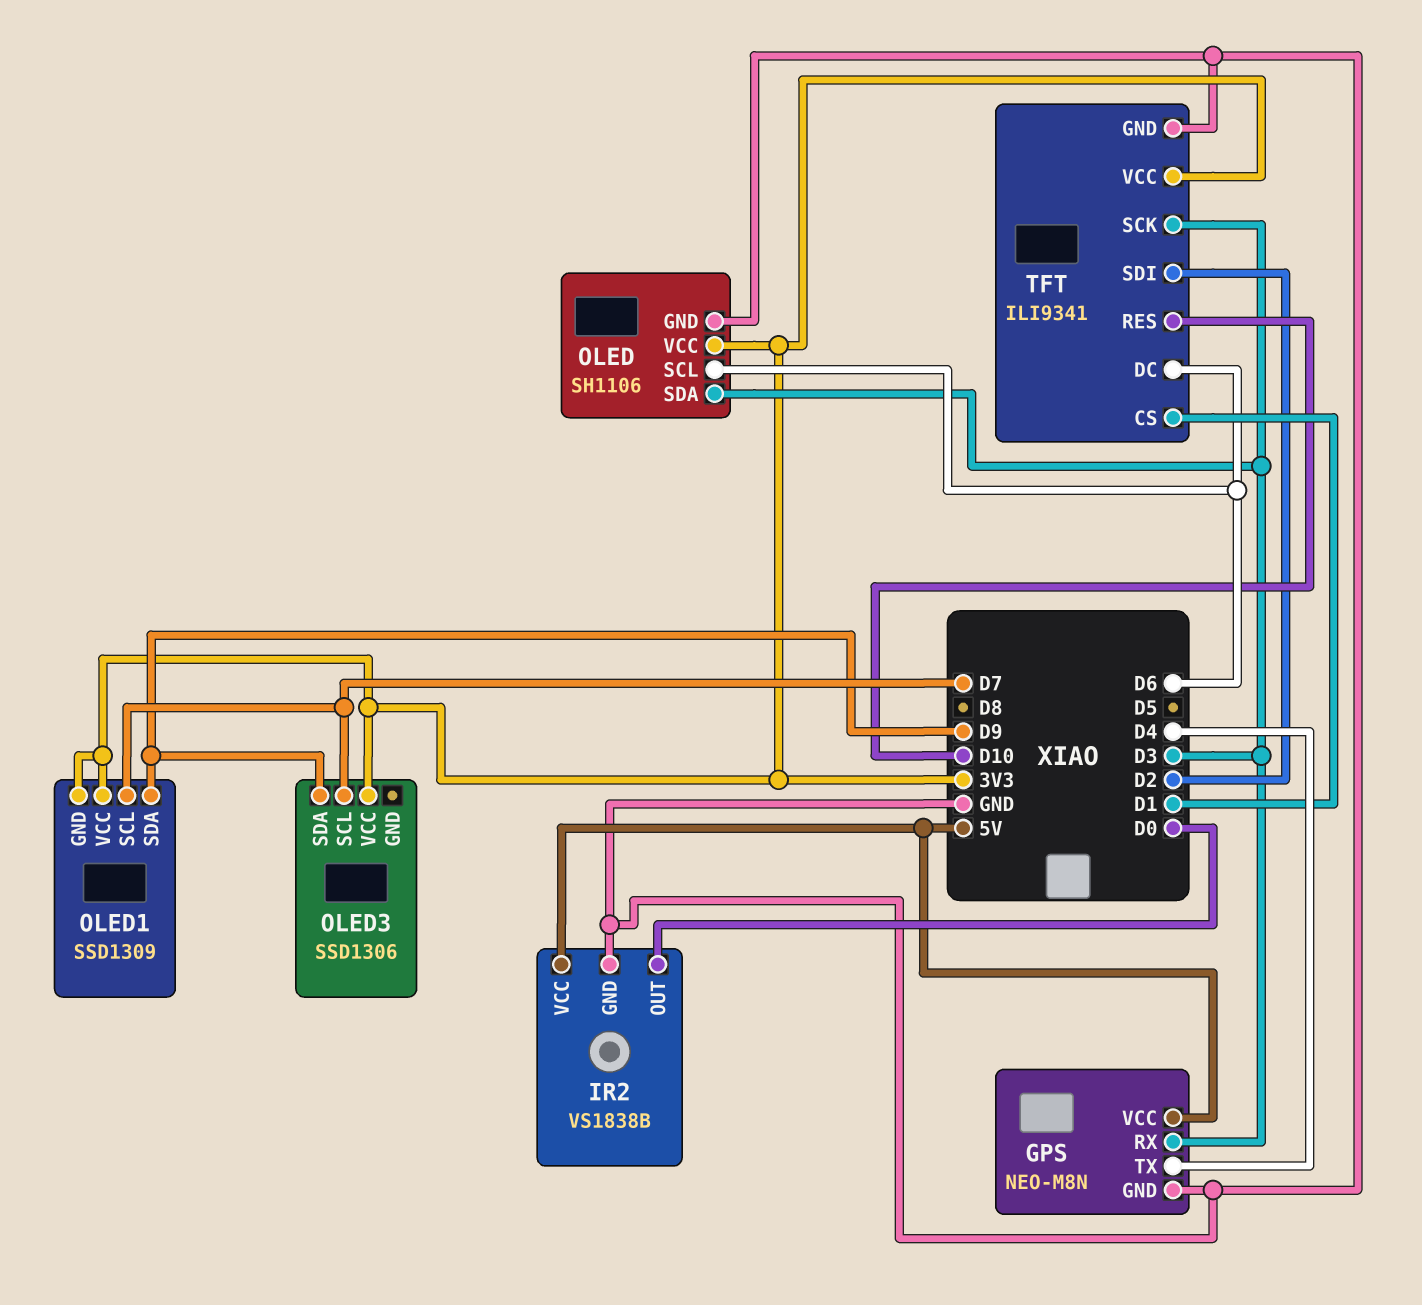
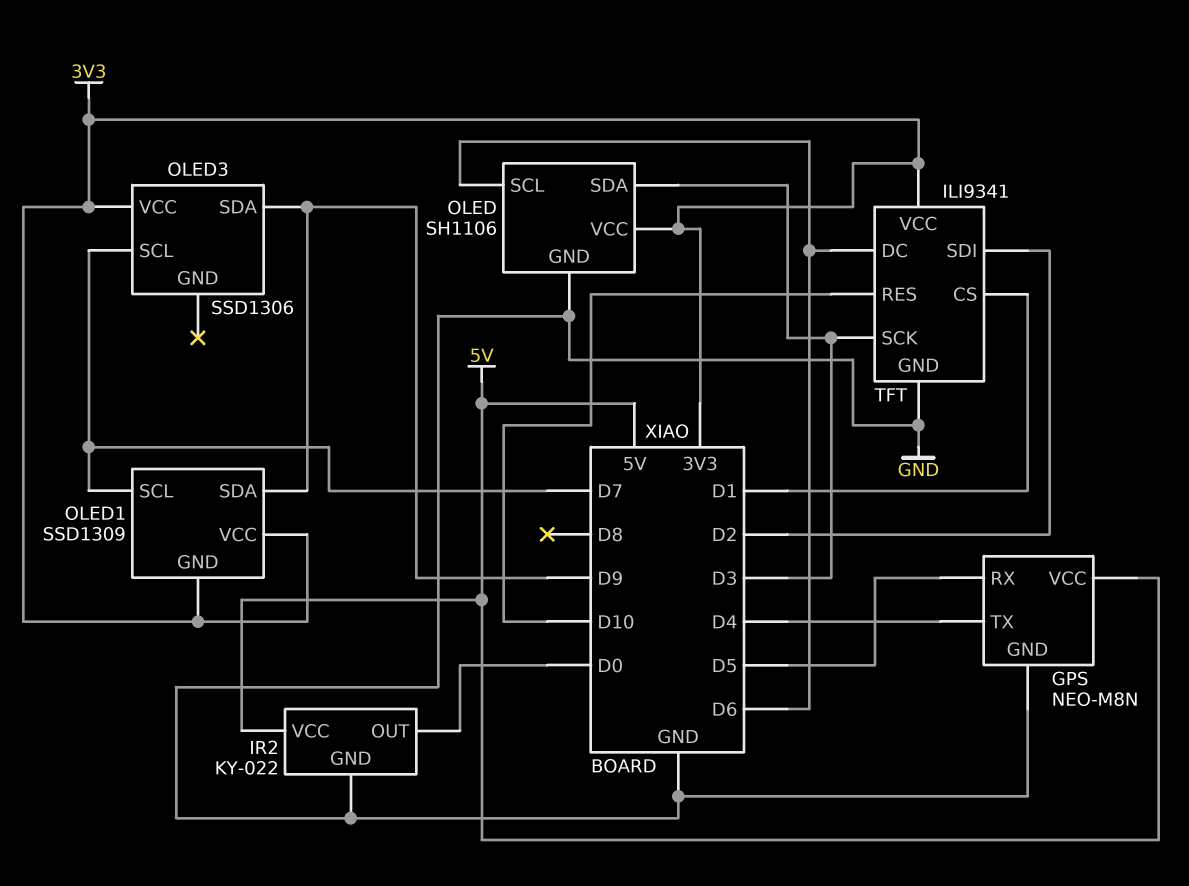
GPS pin RX: D3 -> D5
IR2: VS1838B -> KY-022

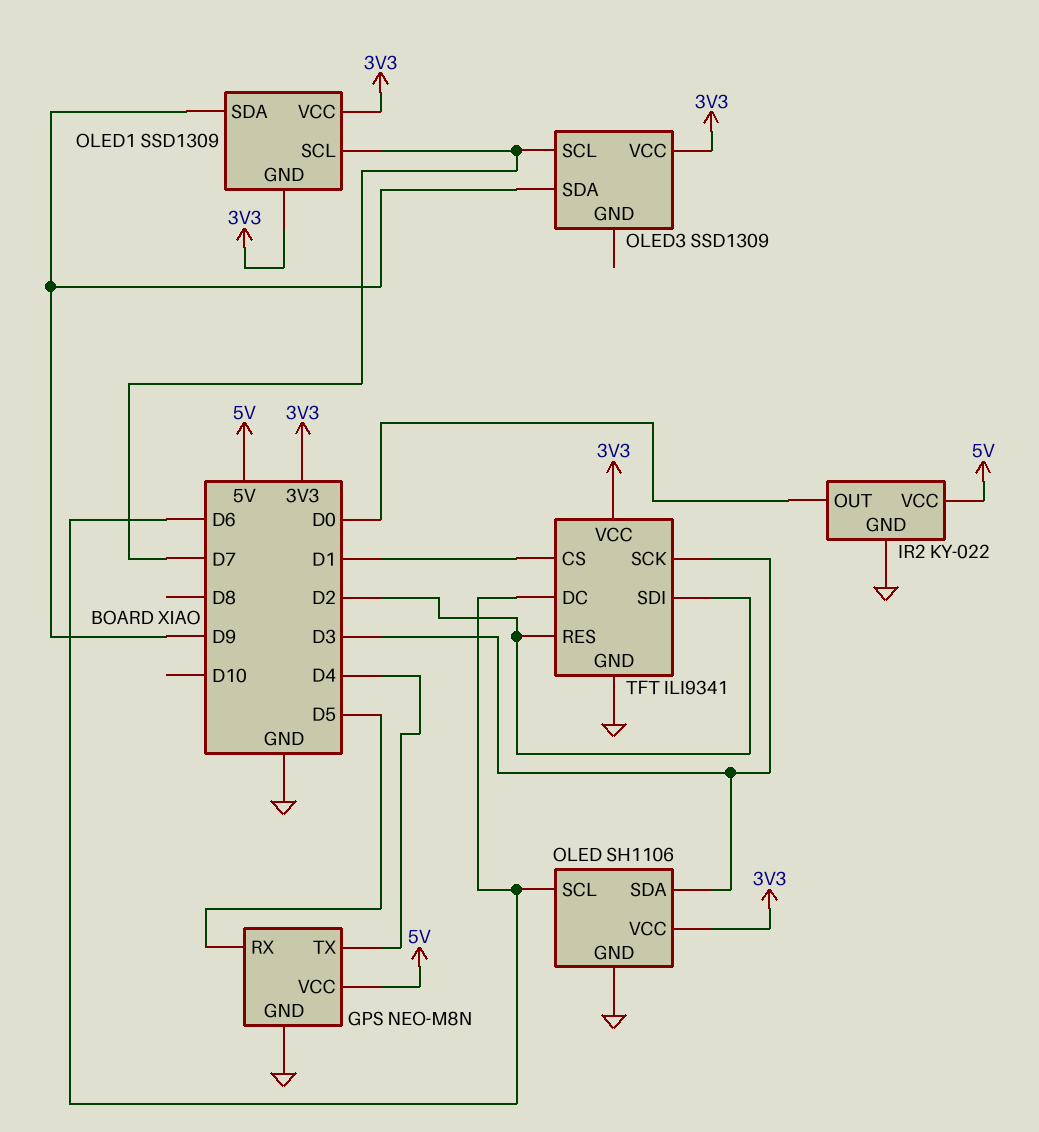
OLED3: SSD1306 -> SSD1309
TFT pin RES: D10 -> D2

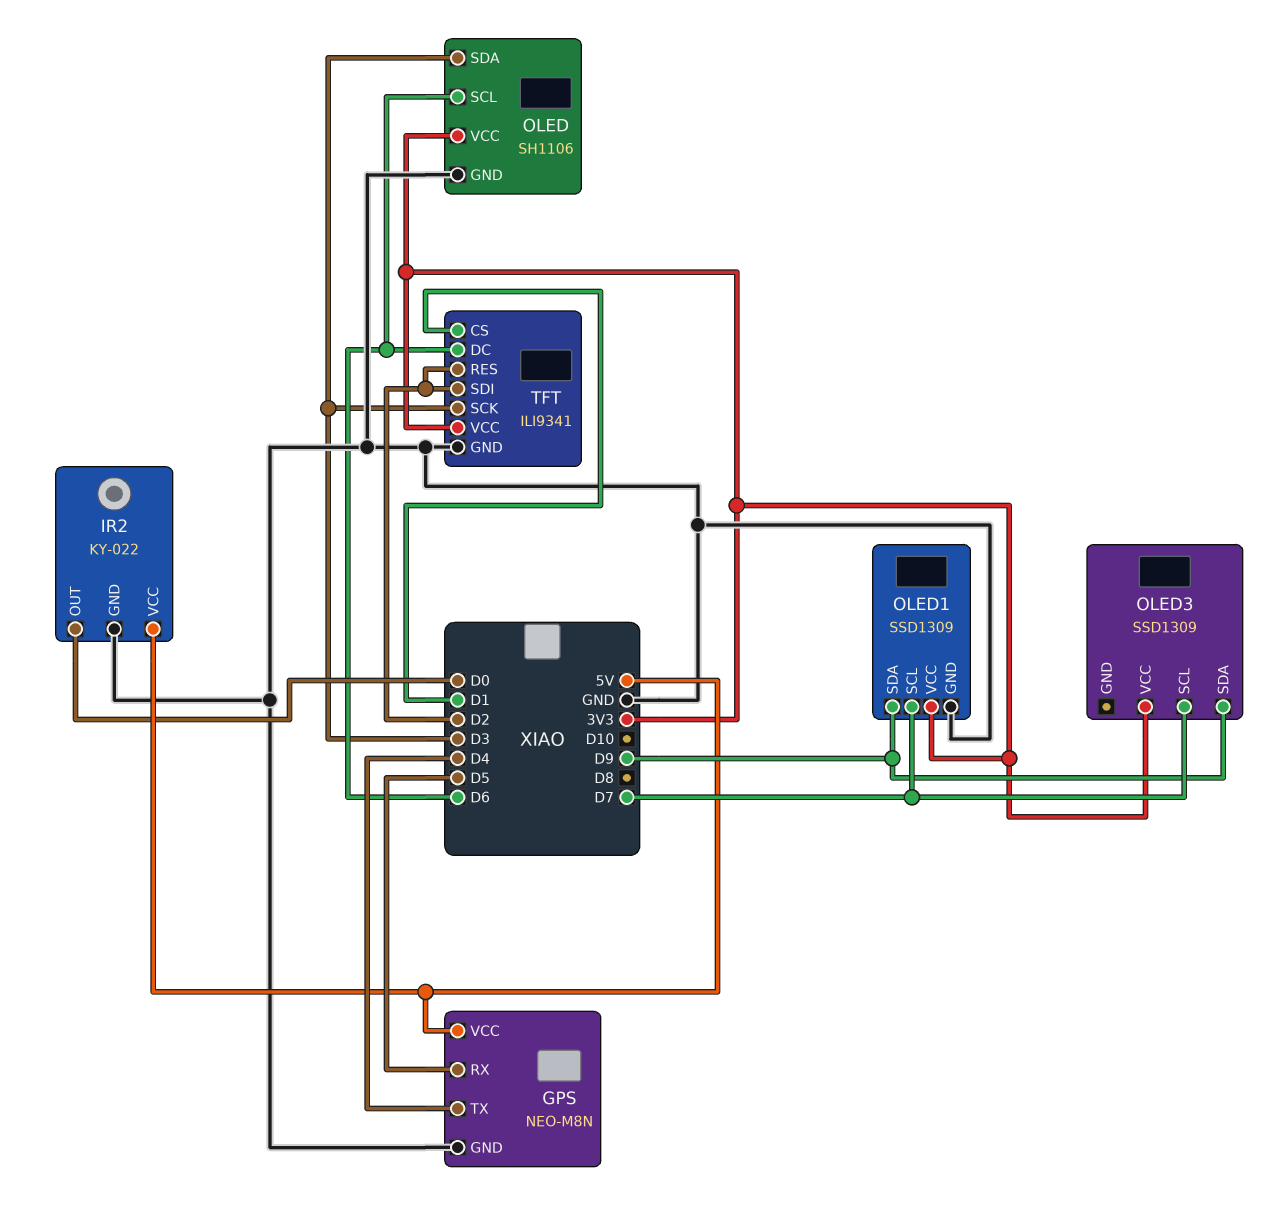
OLED1 pin GND: 3V3 -> GND

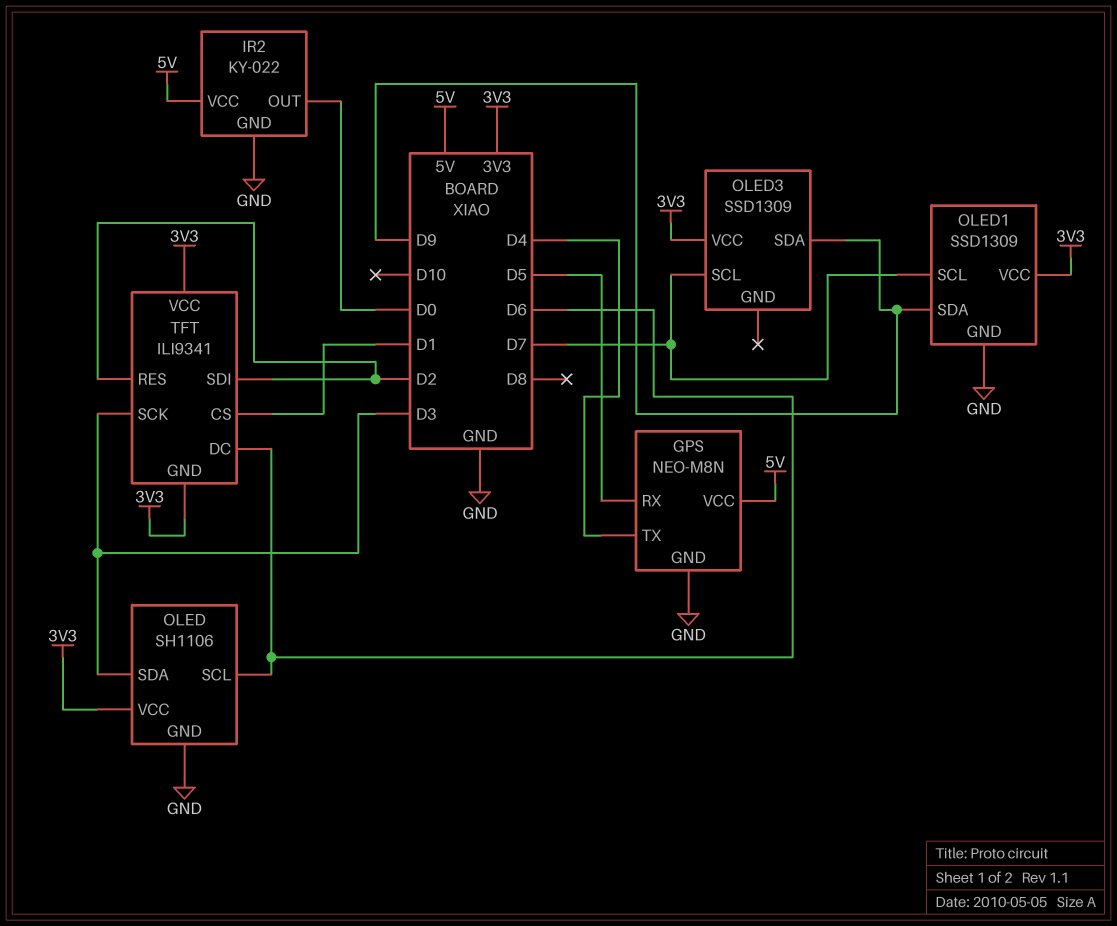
TFT pin GND: GND -> 3V3

